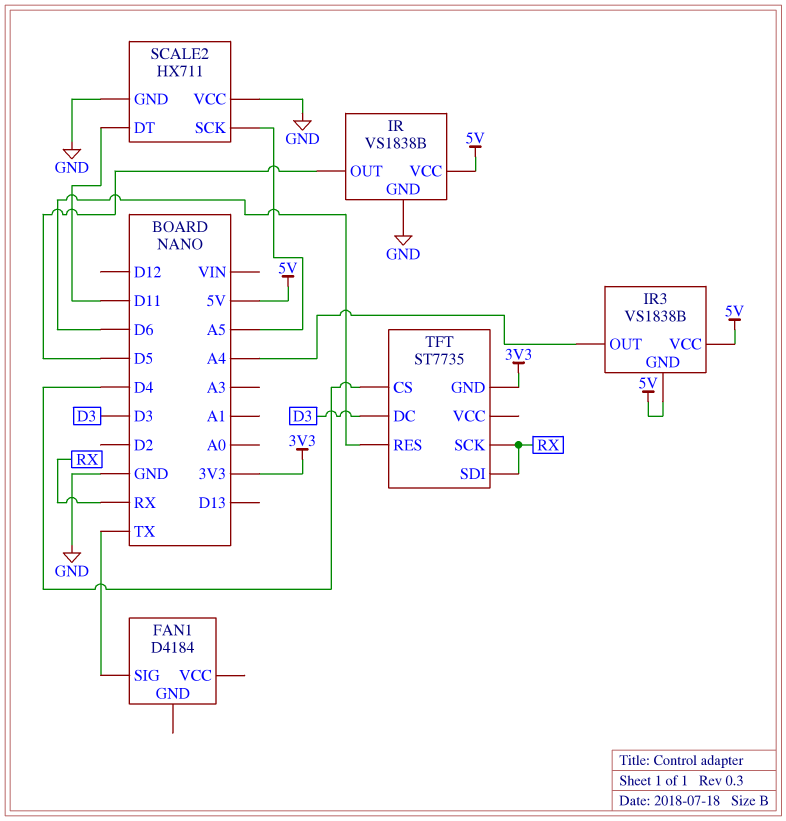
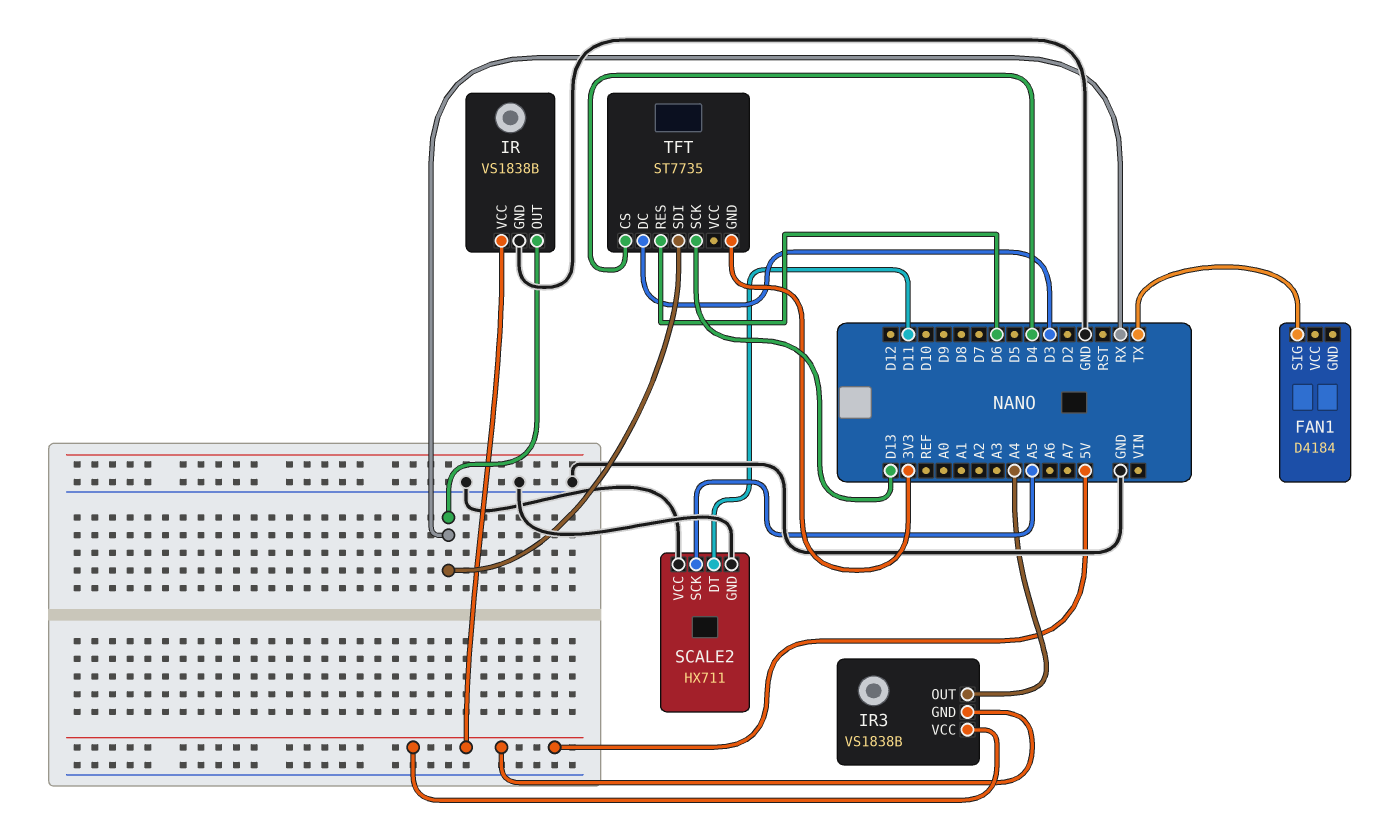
IR pin OUT: D5 -> RX
TFT pin SCK: RX -> D13

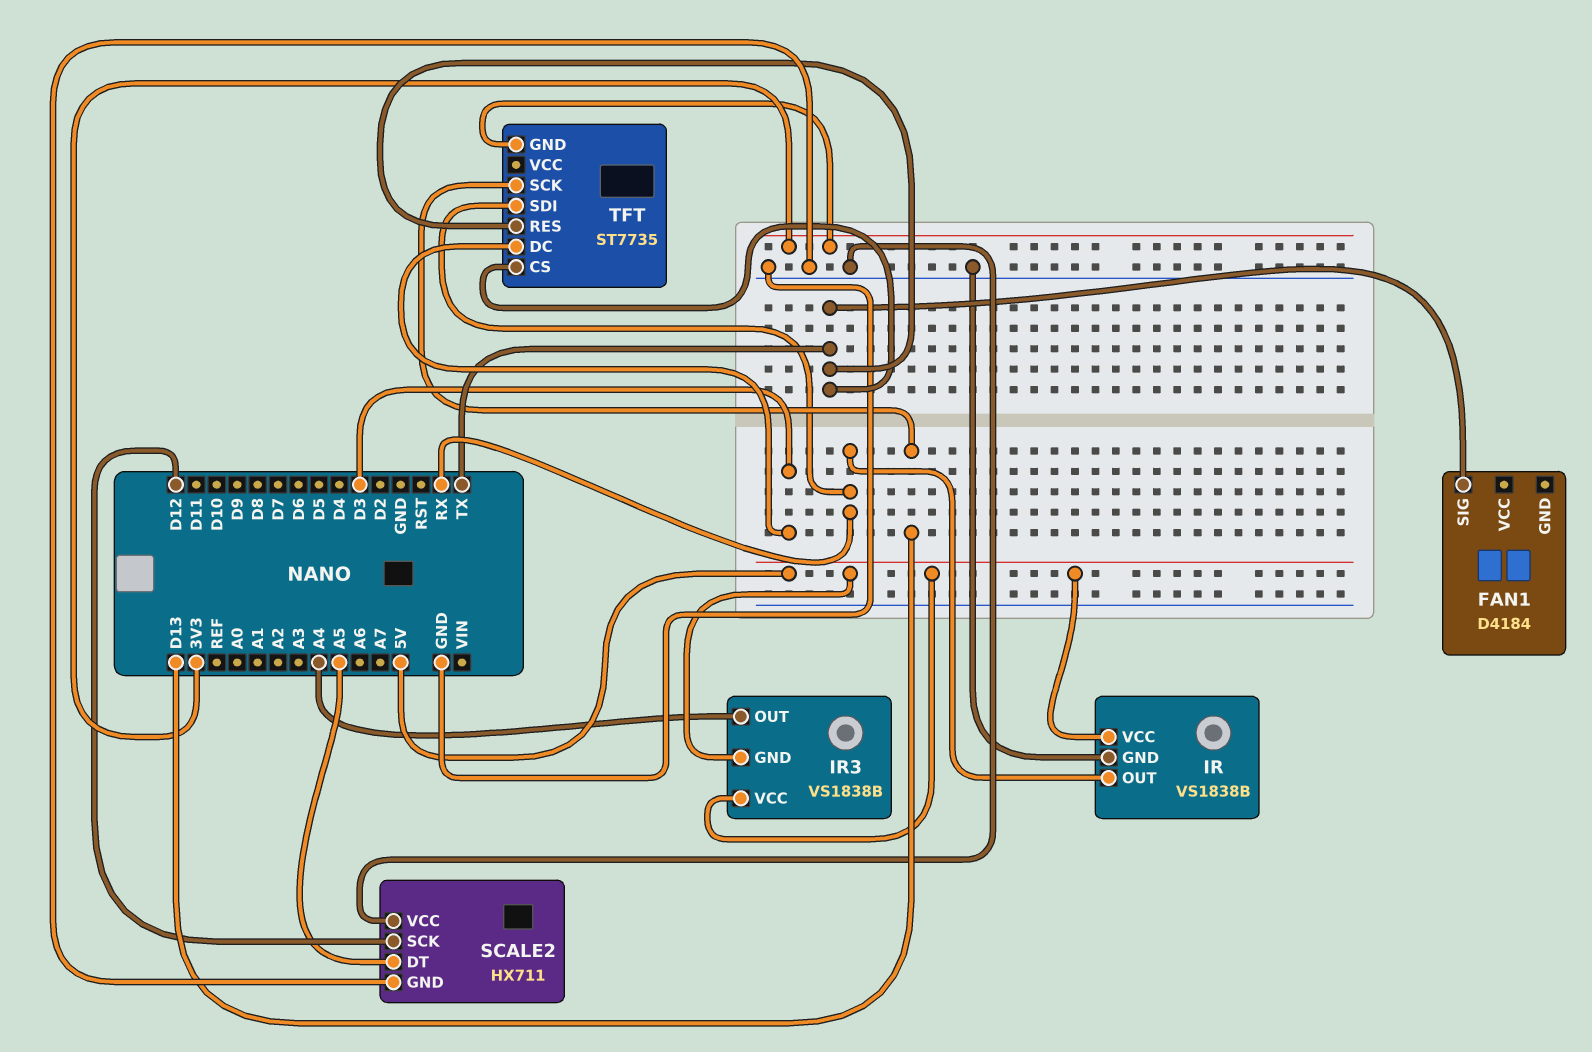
SCALE2 pin DT: D11 -> A5
SCALE2 pin SCK: A5 -> D12
TFT pin CS: D4 -> TX
TFT pin RES: D6 -> TX

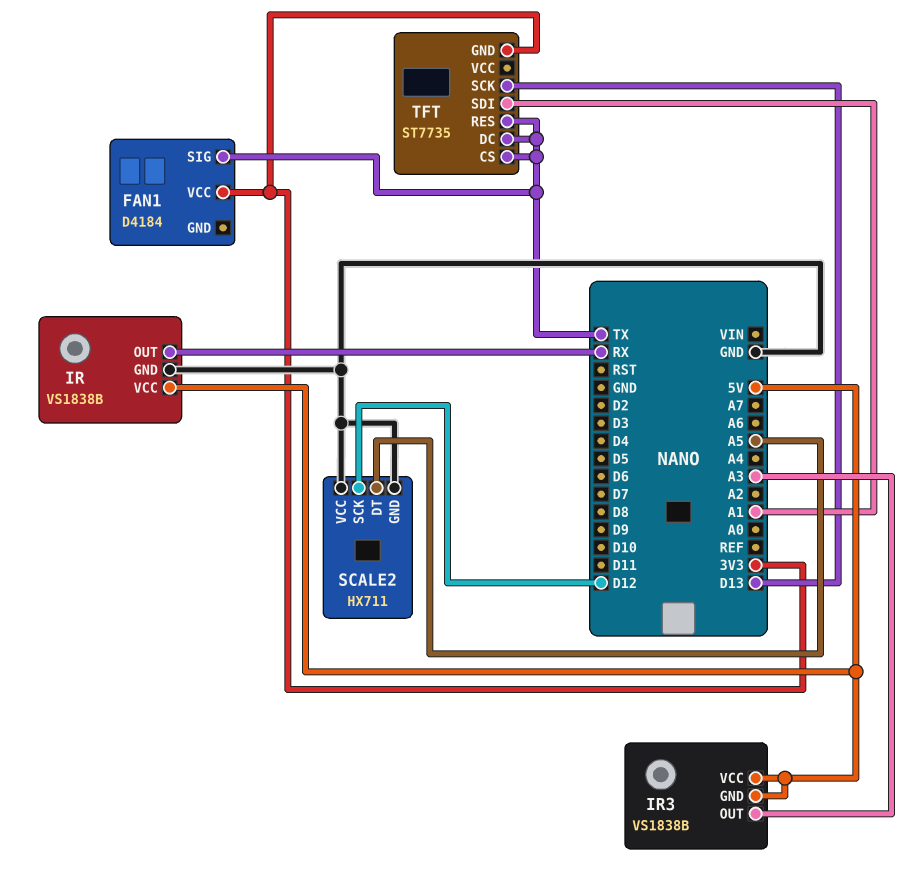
FAN1 pin VCC: none -> 3V3
IR3 pin OUT: A4 -> A3
TFT pin DC: D3 -> TX
TFT pin SDI: RX -> A1

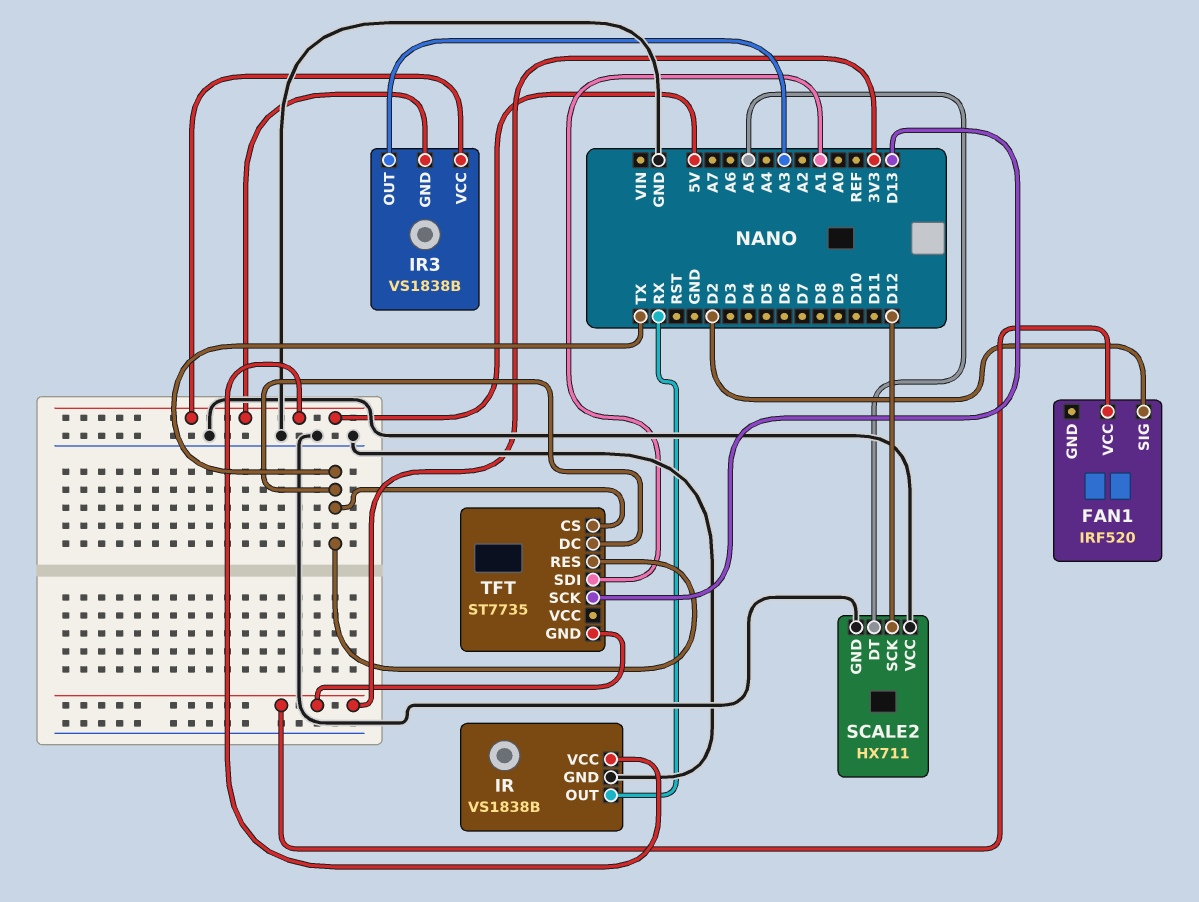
FAN1: D4184 -> IRF520
FAN1 pin SIG: TX -> D2

